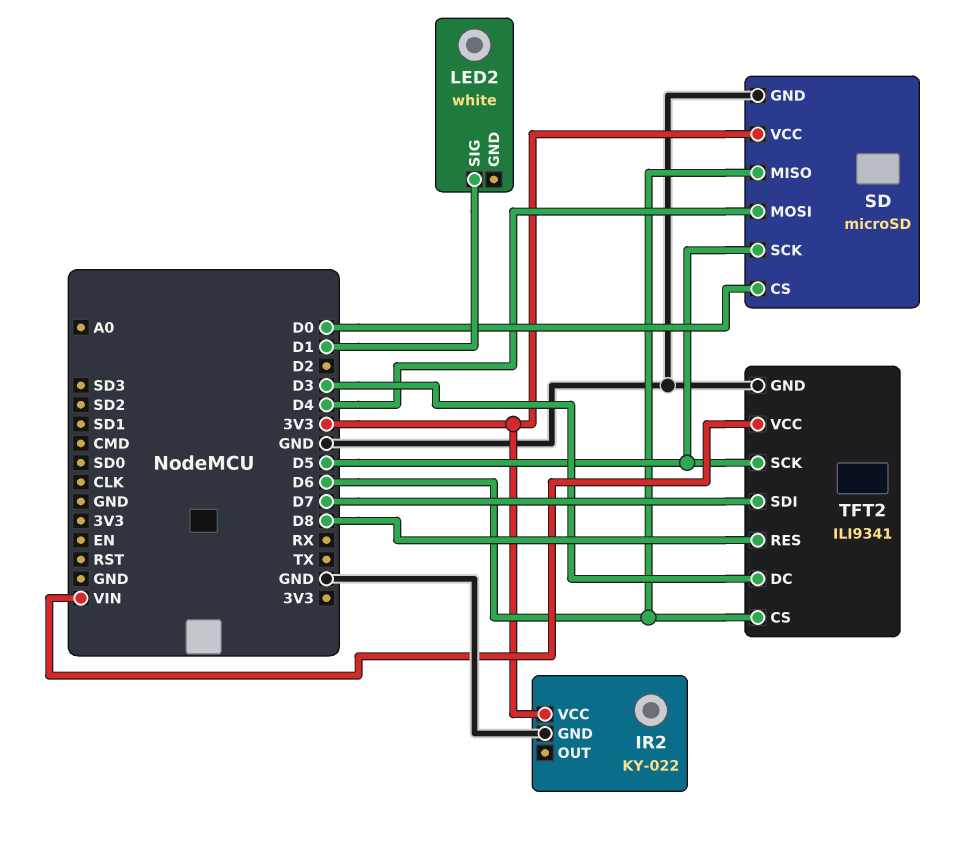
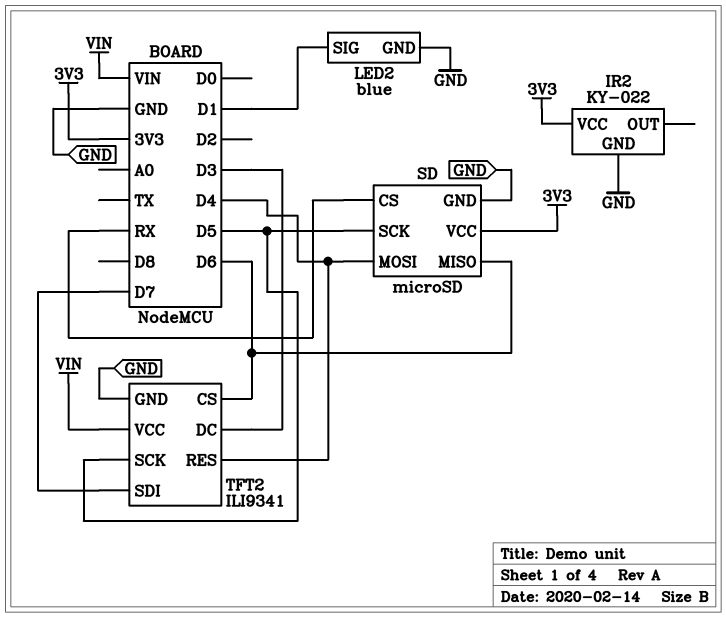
LED2: white -> blue
LED2 pin GND: none -> GND
SD pin CS: D0 -> RX
TFT2 pin RES: D8 -> D4

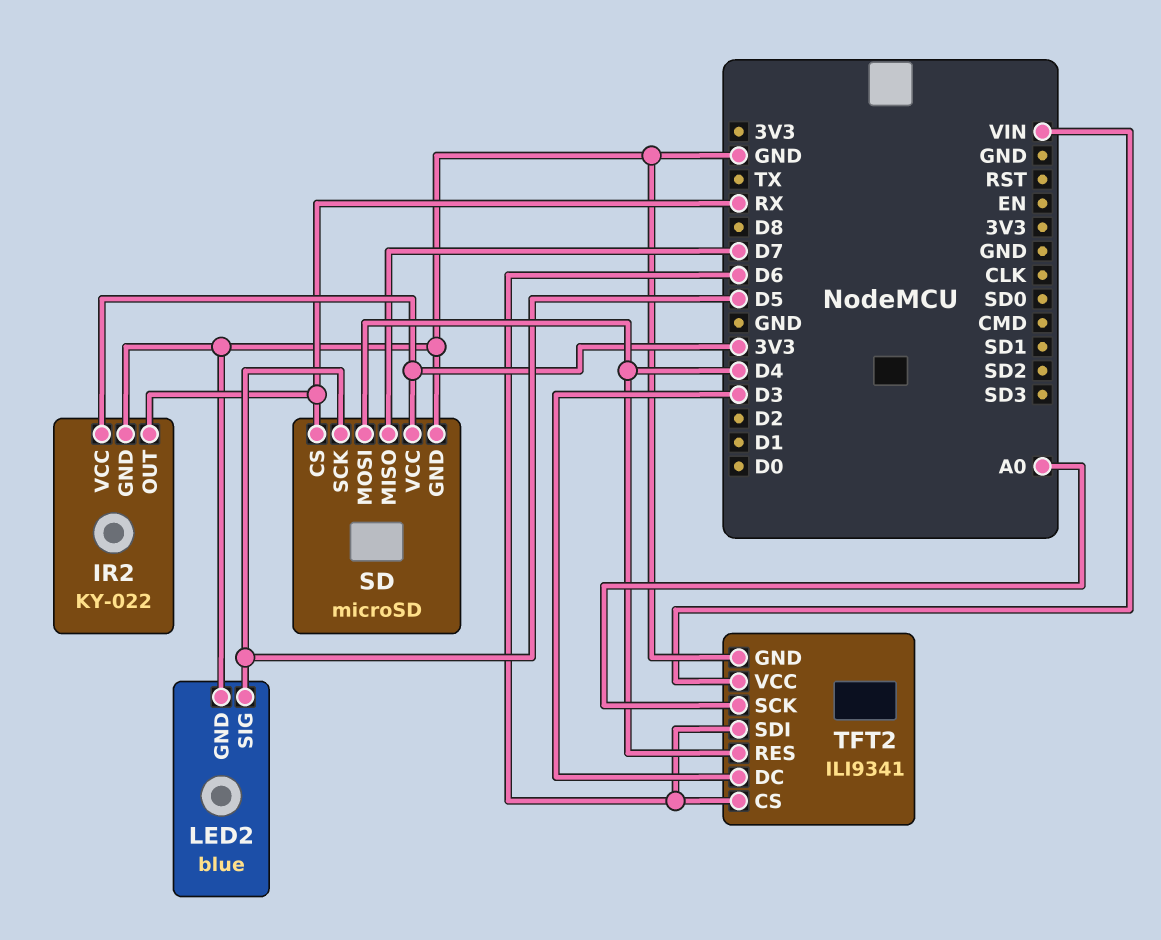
IR2 pin OUT: none -> RX
LED2 pin SIG: D1 -> D5
SD pin MISO: D6 -> D7
TFT2 pin SCK: D5 -> A0
TFT2 pin SDI: D7 -> D6

